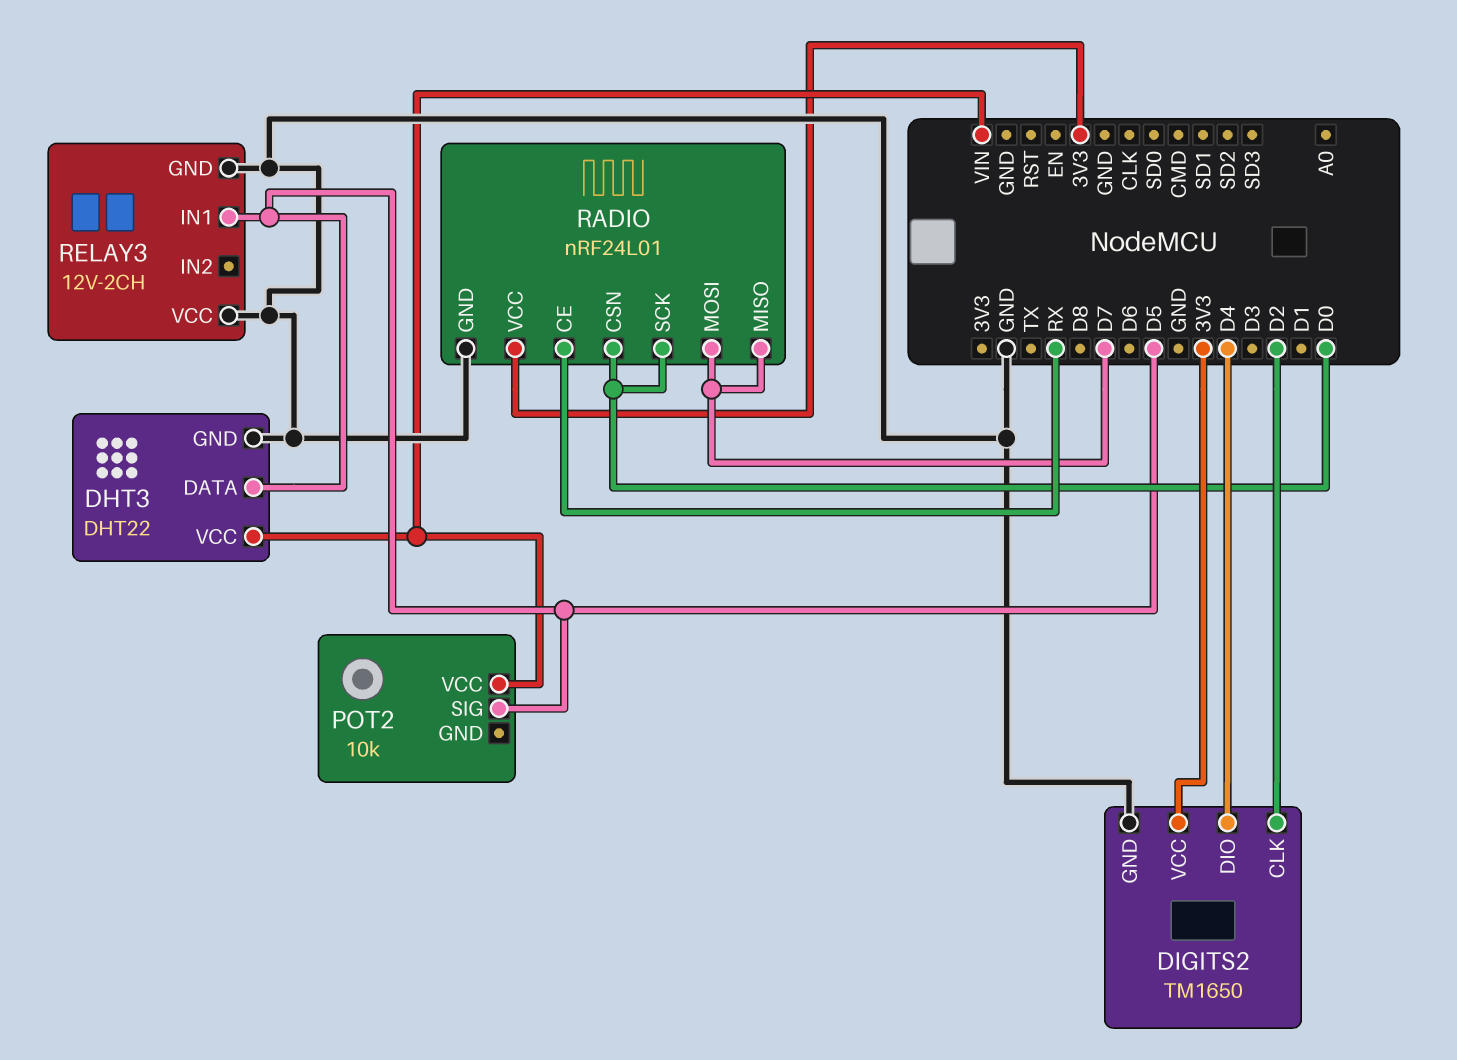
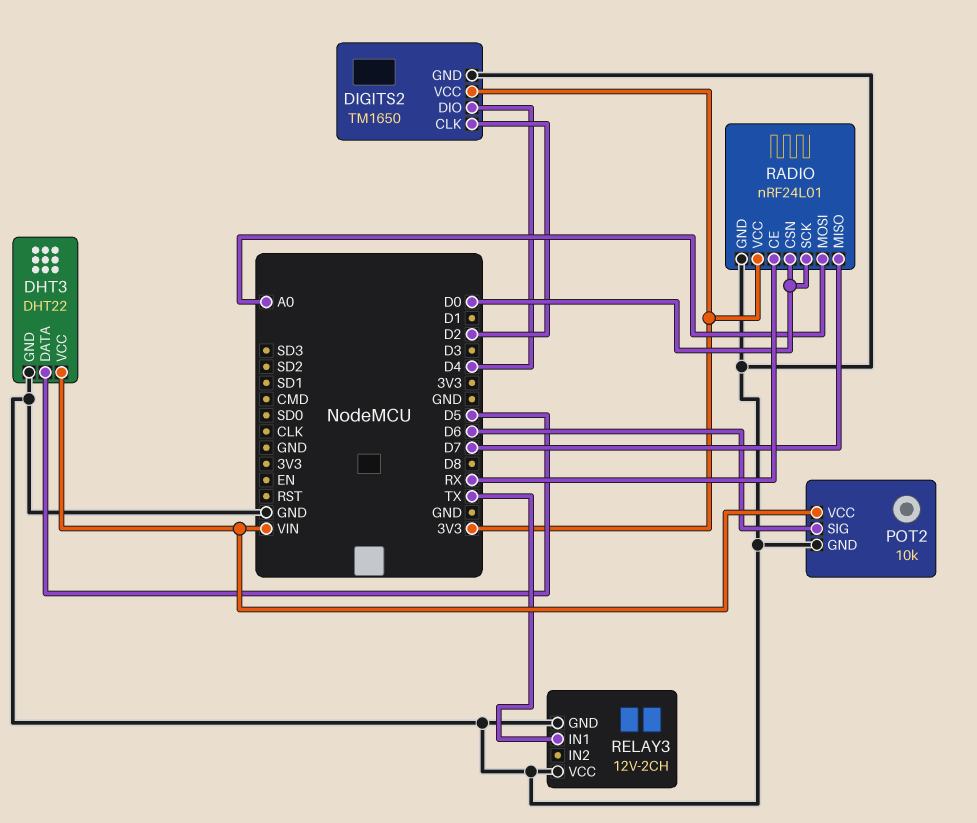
POT2 pin GND: none -> GND
POT2 pin SIG: D5 -> D6
RADIO pin MOSI: D7 -> A0
RELAY3 pin IN1: D5 -> TX

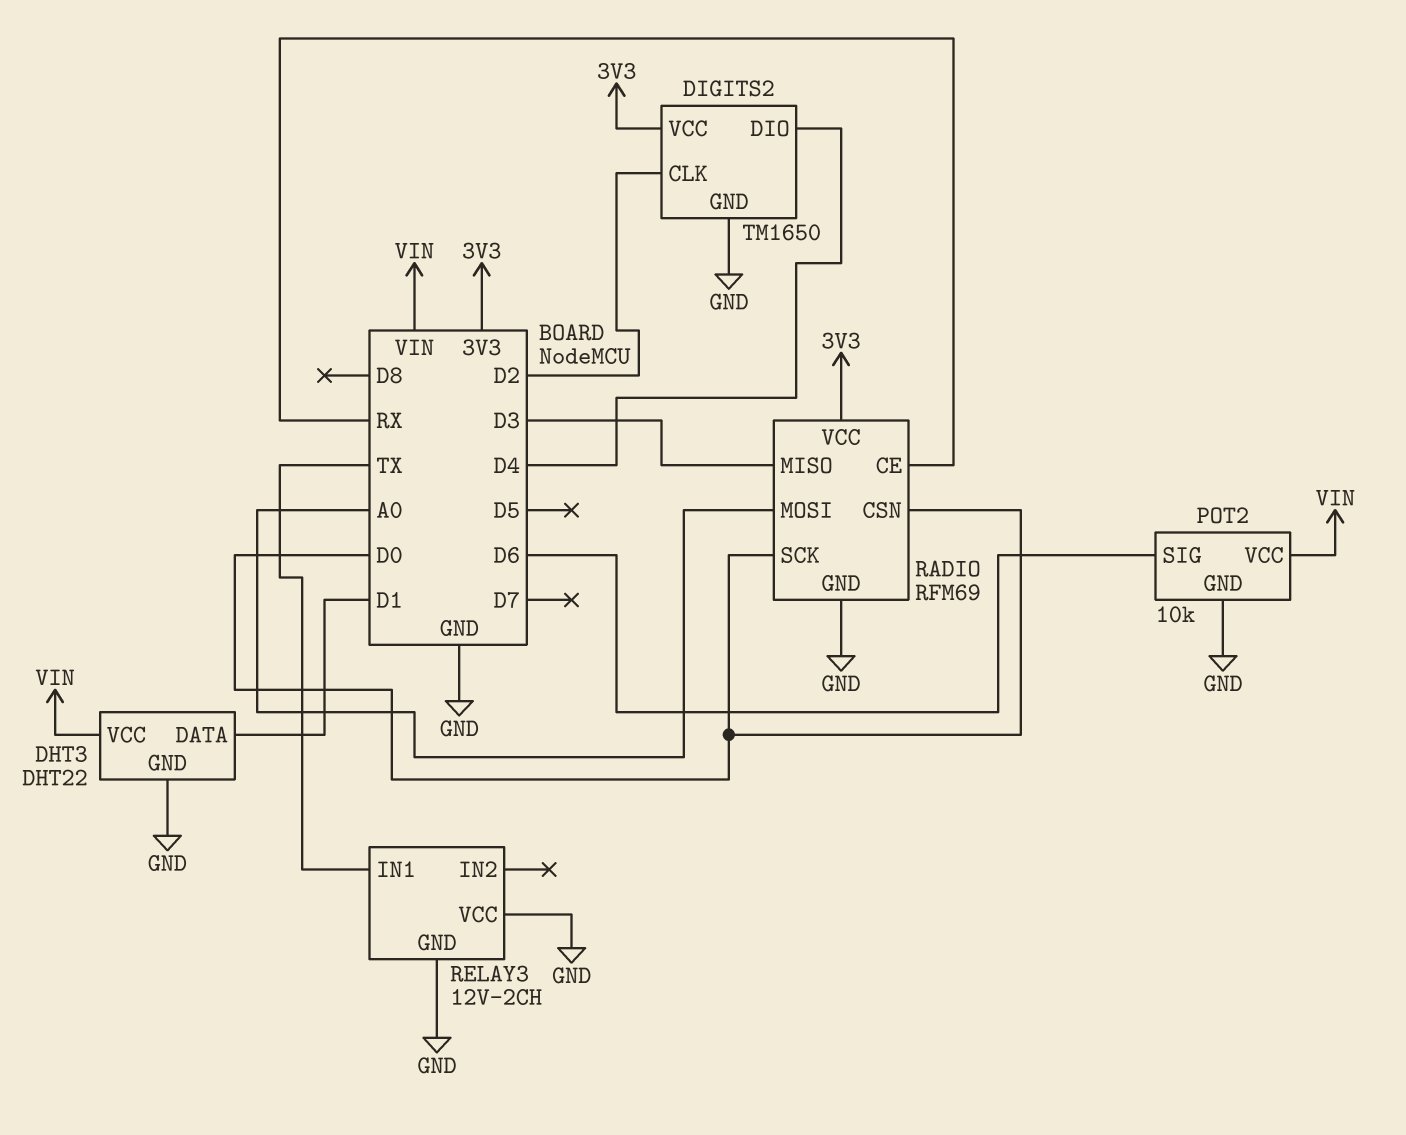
DHT3 pin DATA: D5 -> D1
RADIO: nRF24L01 -> RFM69
RADIO pin MISO: D7 -> D3

